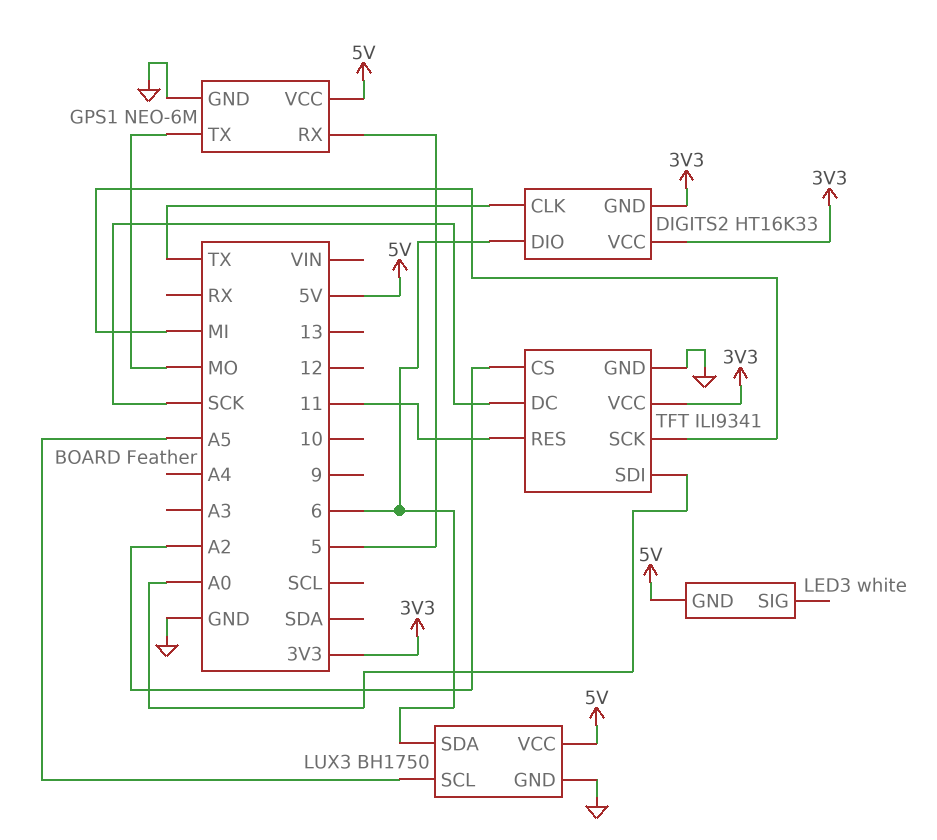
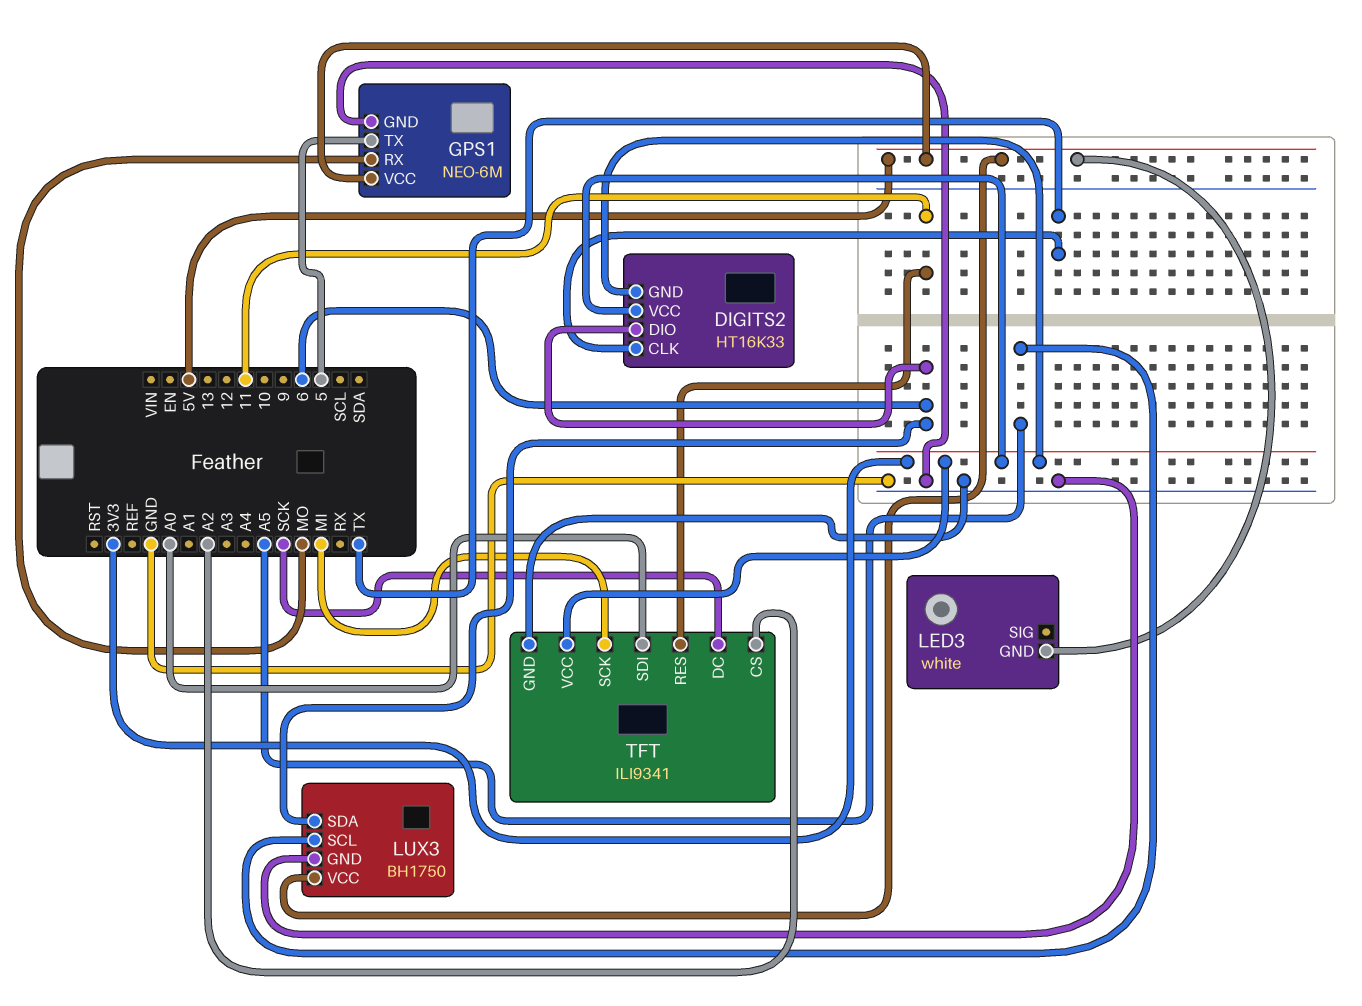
GPS1 pin RX: 5 -> MO
GPS1 pin TX: MO -> 5

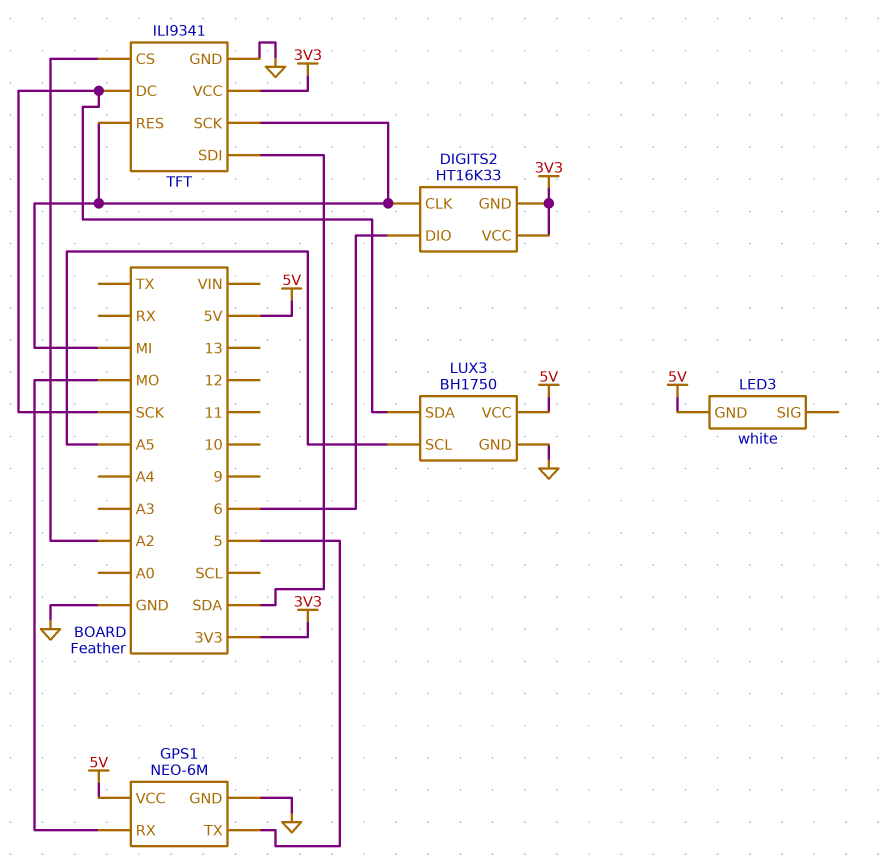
DIGITS2 pin CLK: TX -> MI
LUX3 pin SDA: 6 -> SCK
TFT pin RES: 11 -> MI
TFT pin SDI: A0 -> SDA

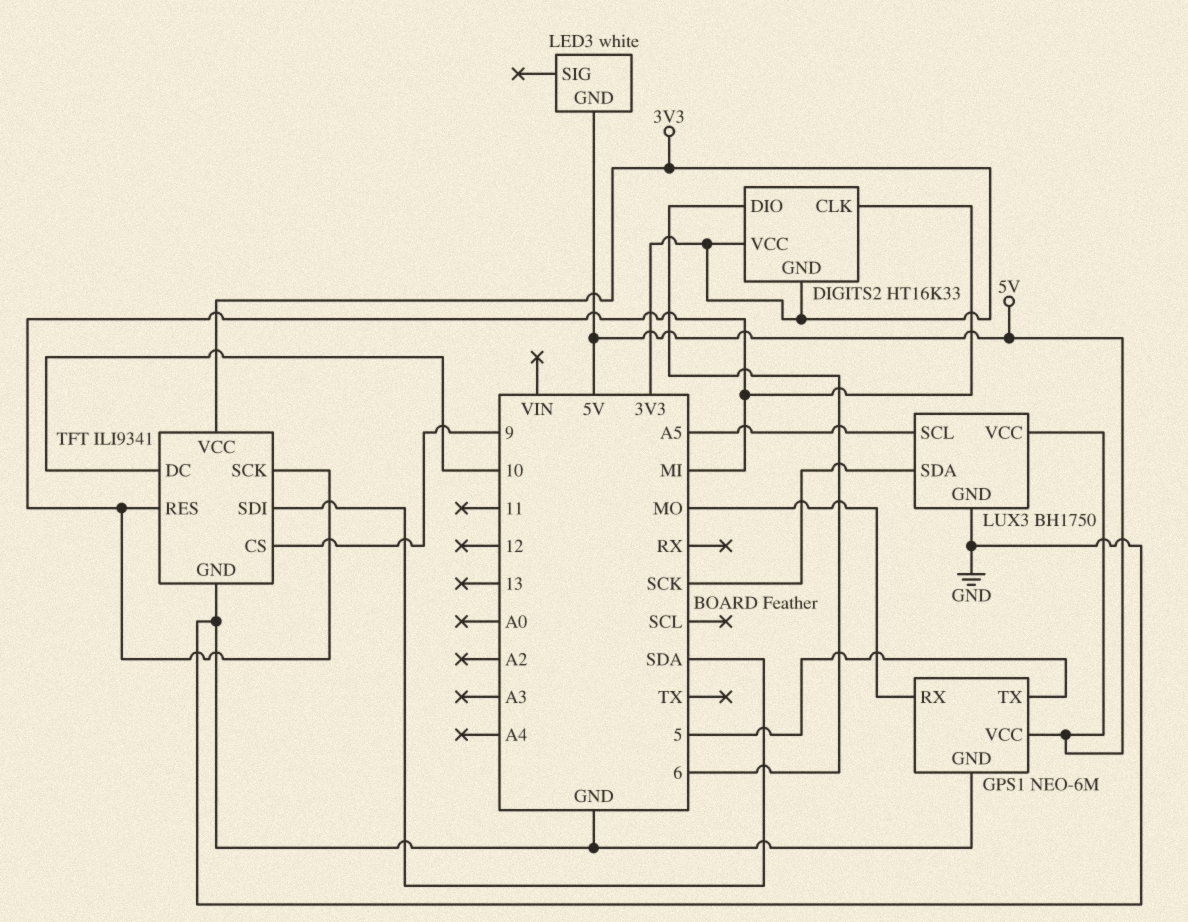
TFT pin CS: A2 -> 9
TFT pin DC: SCK -> 10

